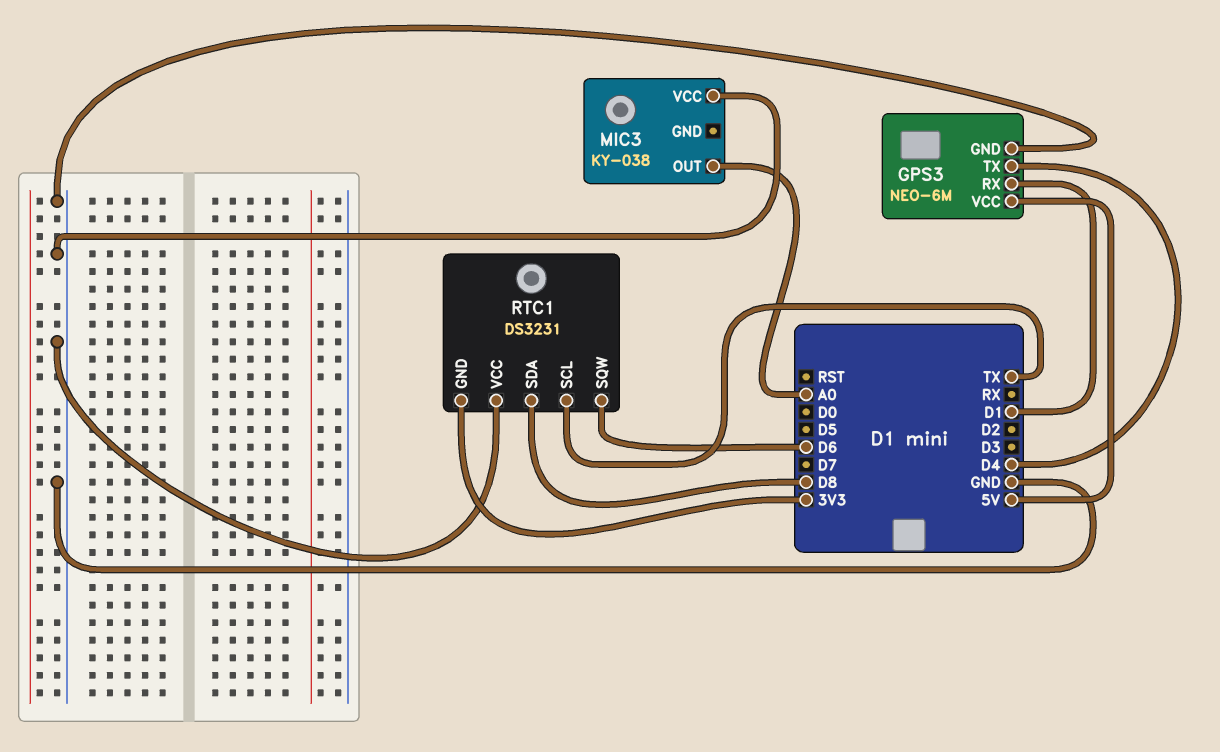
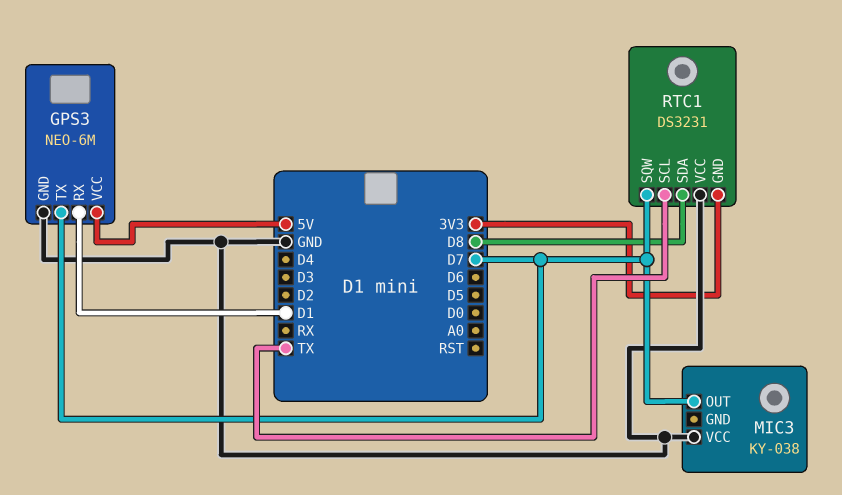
GPS3 pin TX: D4 -> D7
MIC3 pin OUT: A0 -> D7
RTC1 pin SQW: D6 -> D7

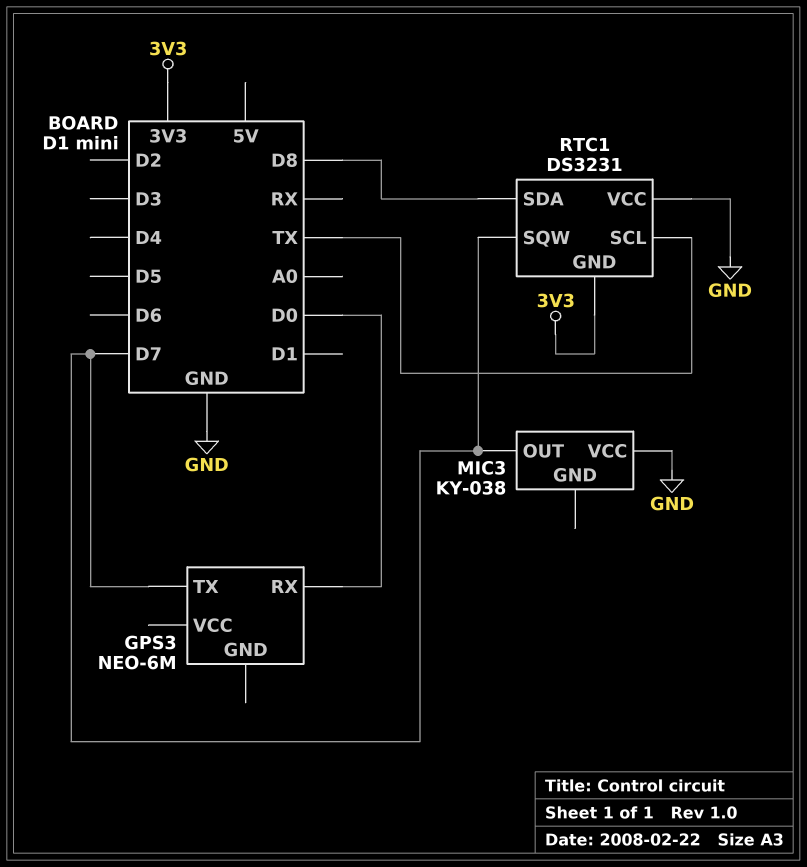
GPS3 pin GND: GND -> none
GPS3 pin RX: D1 -> D0
GPS3 pin VCC: 5V -> none

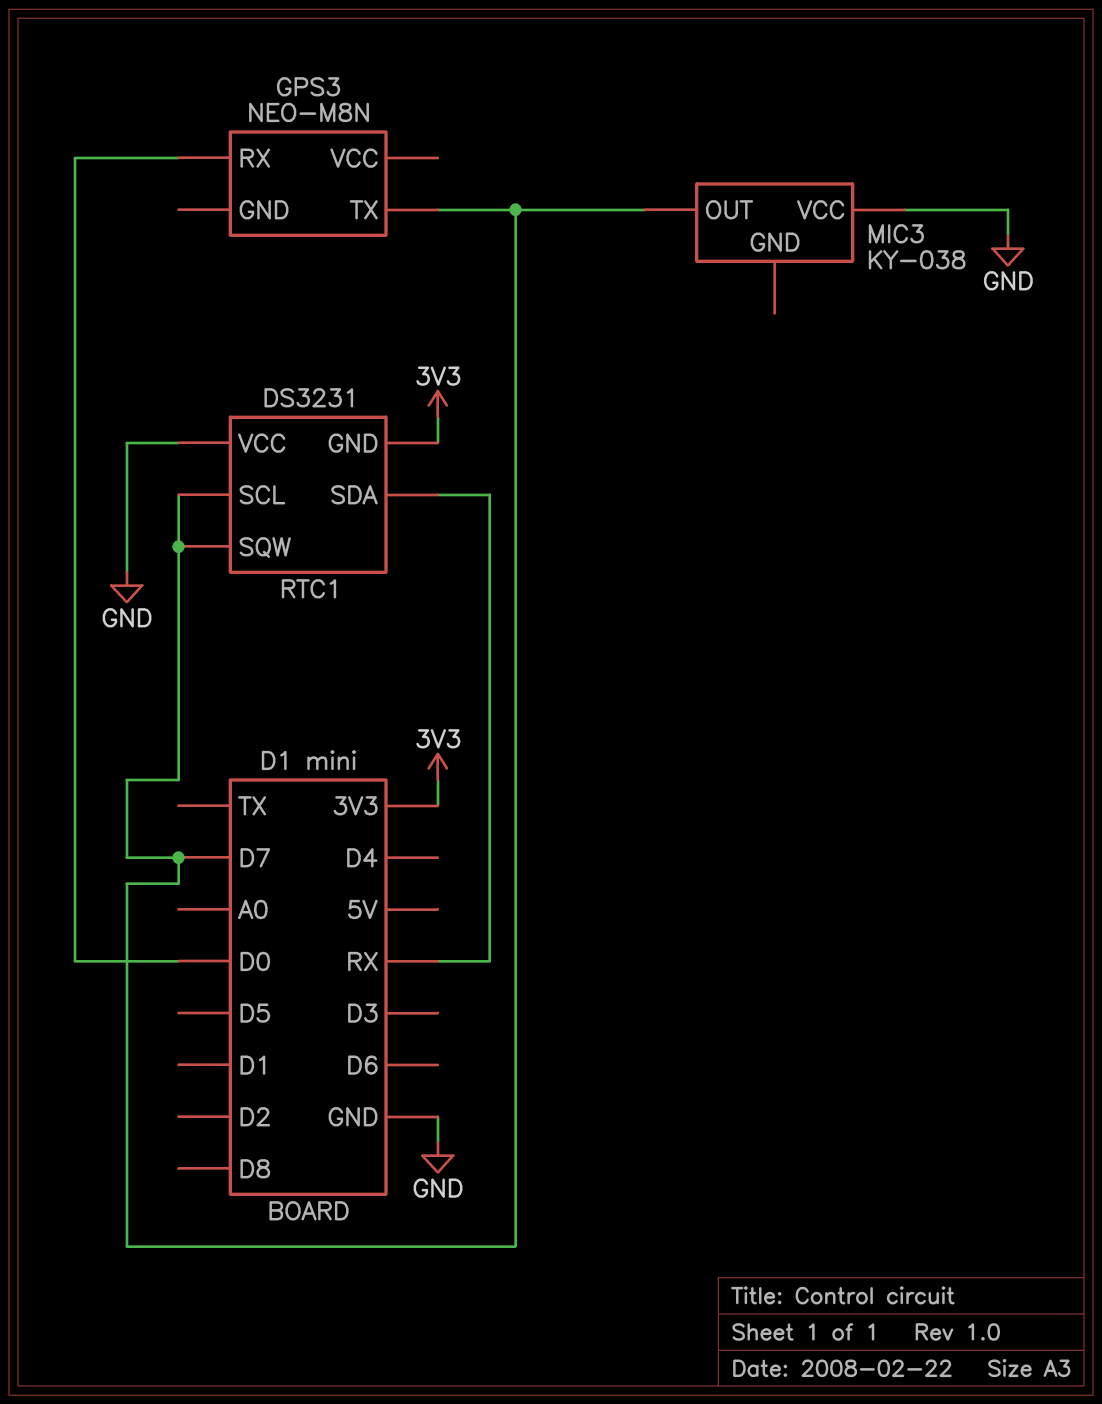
GPS3: NEO-6M -> NEO-M8N
RTC1 pin SCL: TX -> D7
RTC1 pin SDA: D8 -> RX

